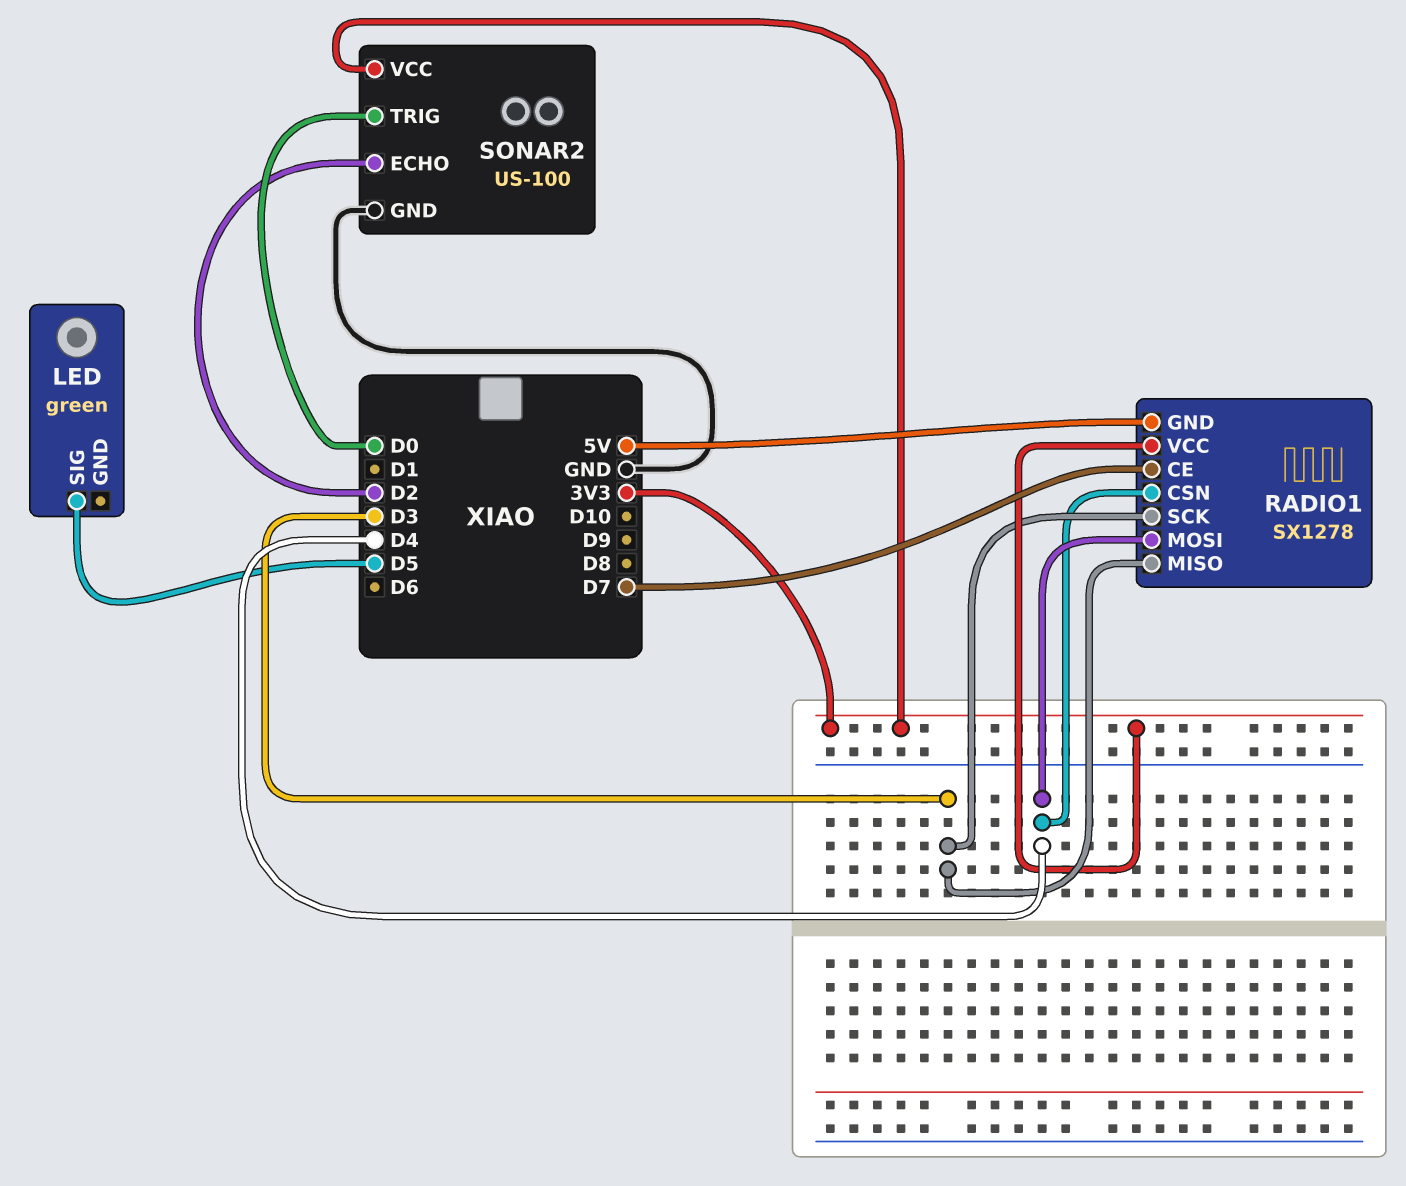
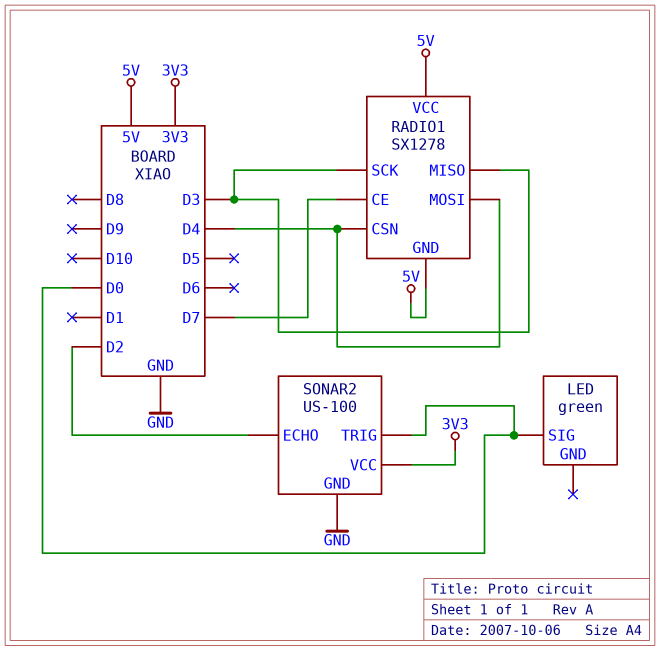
LED pin SIG: D5 -> D0
RADIO1 pin VCC: 3V3 -> 5V

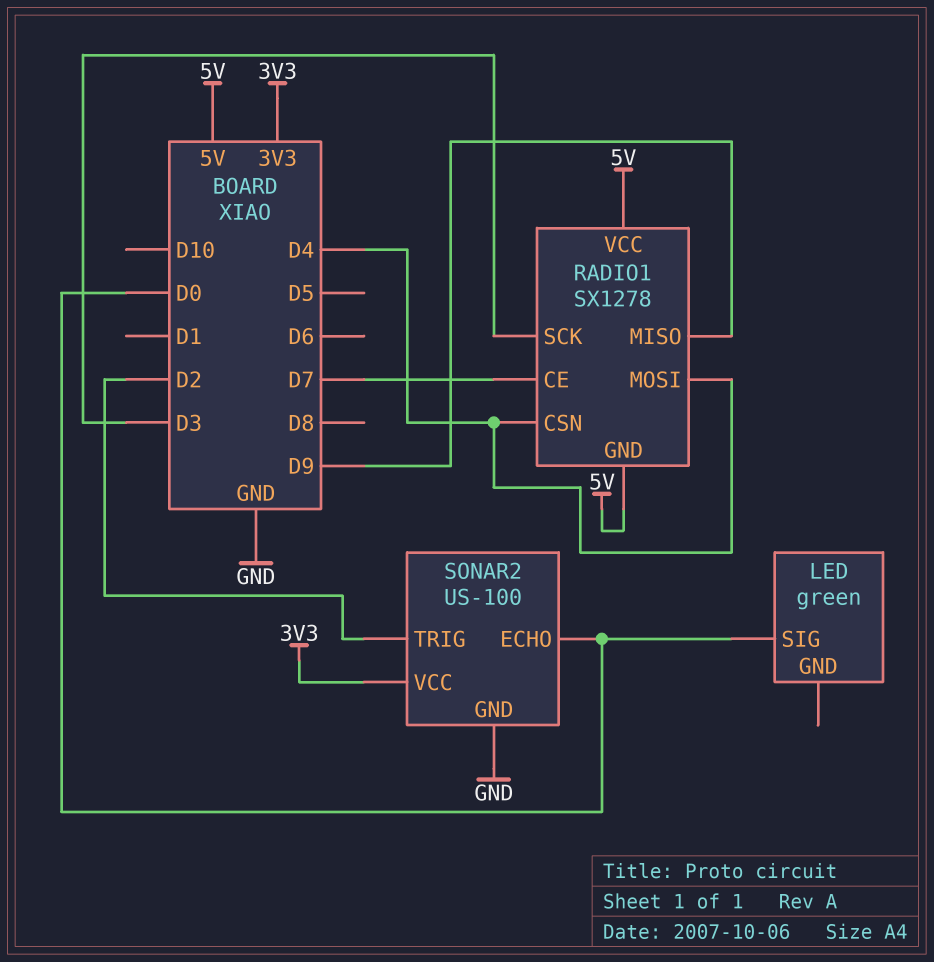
RADIO1 pin MISO: D3 -> D9
SONAR2 pin ECHO: D2 -> D0
SONAR2 pin TRIG: D0 -> D2

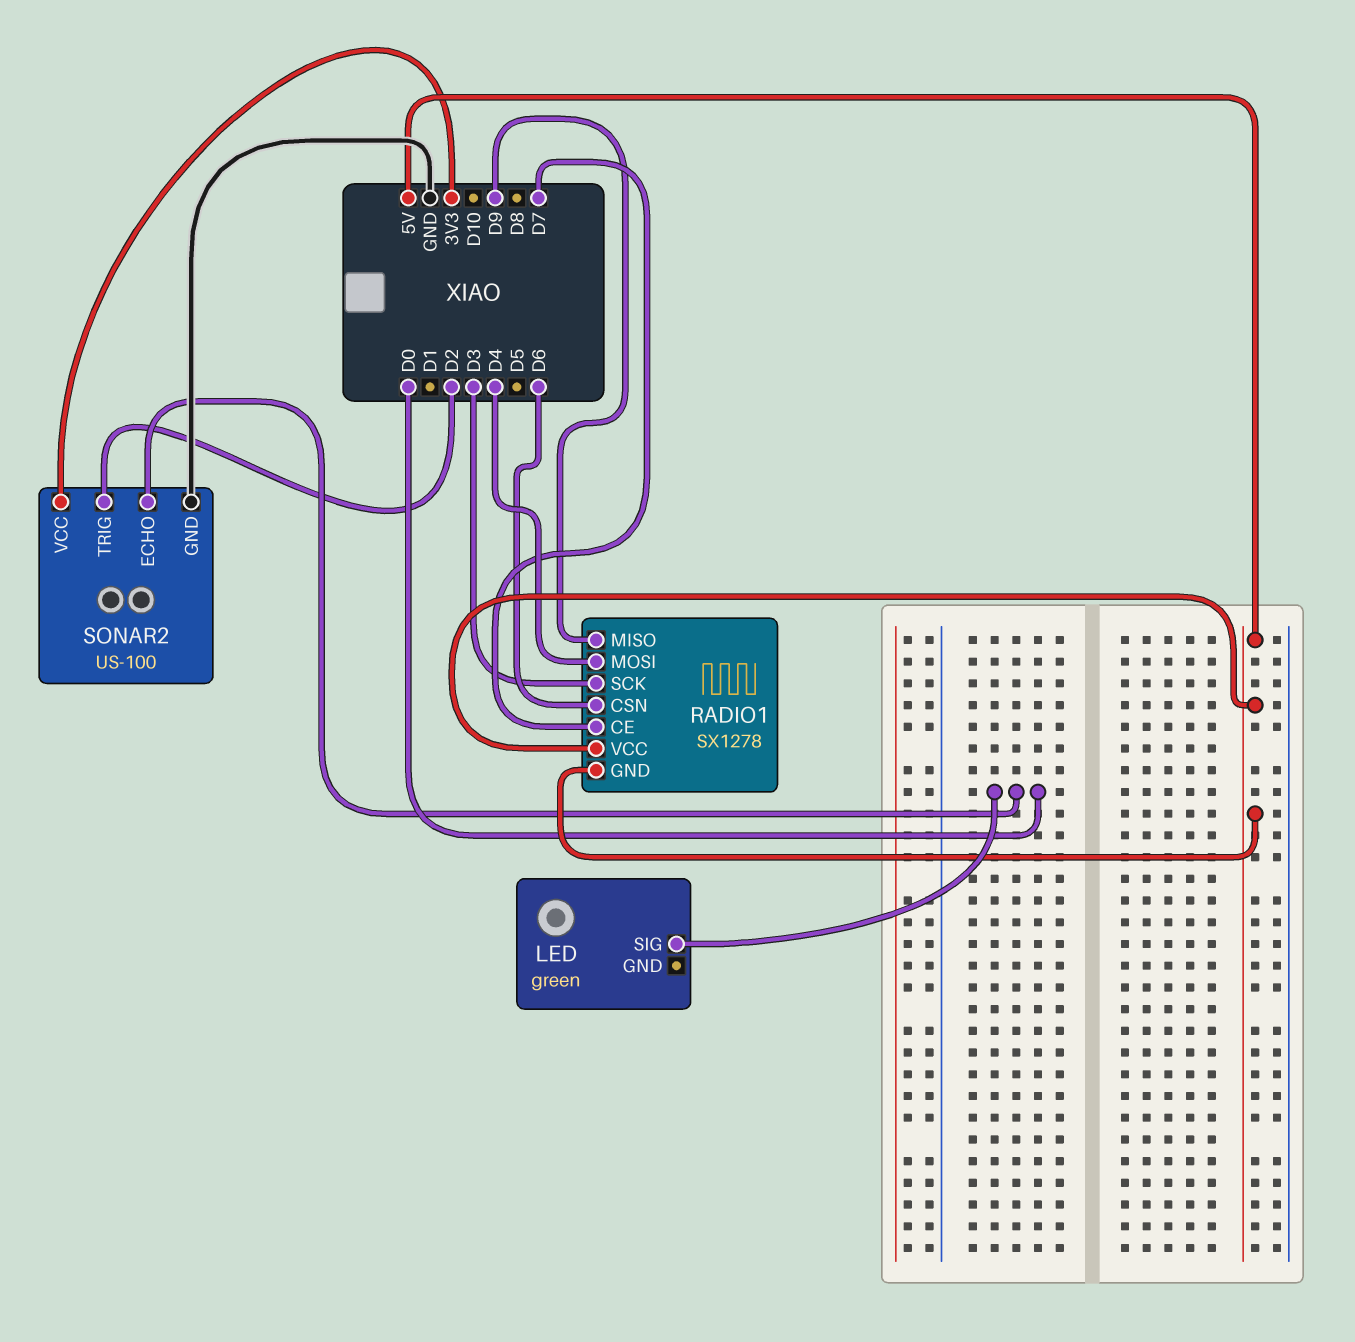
RADIO1 pin CSN: D4 -> D6

